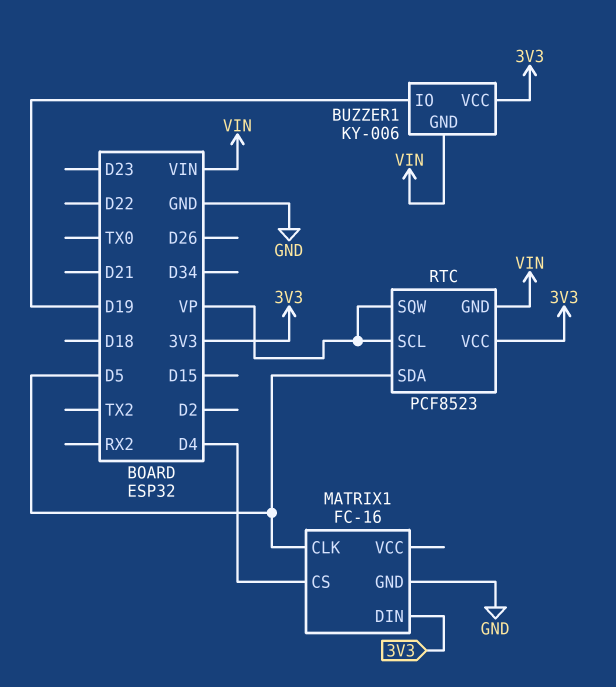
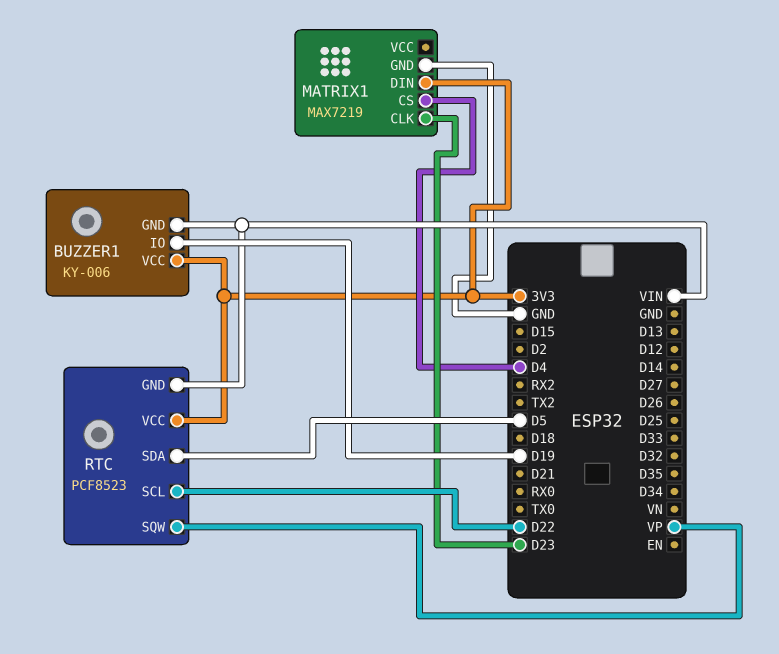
MATRIX1: FC-16 -> MAX7219
MATRIX1 pin CLK: D5 -> D23
RTC pin SCL: VP -> D22

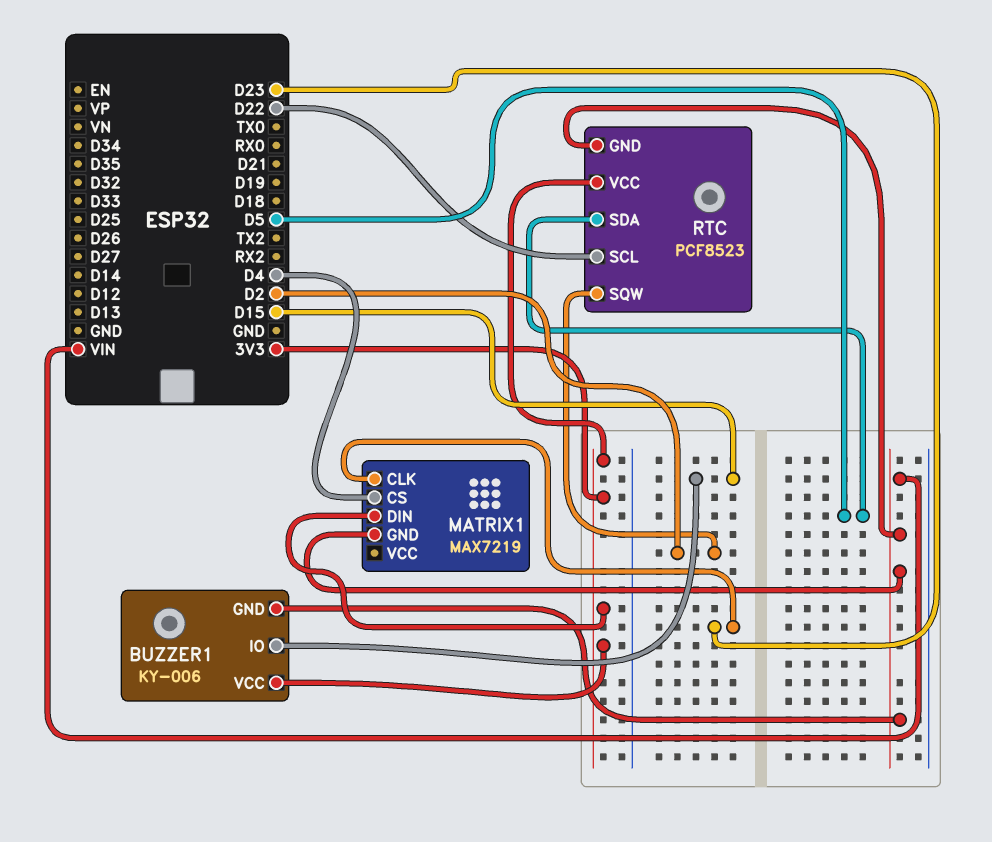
BUZZER1 pin IO: D19 -> D15
MATRIX1 pin GND: GND -> VIN
RTC pin SQW: VP -> D2

